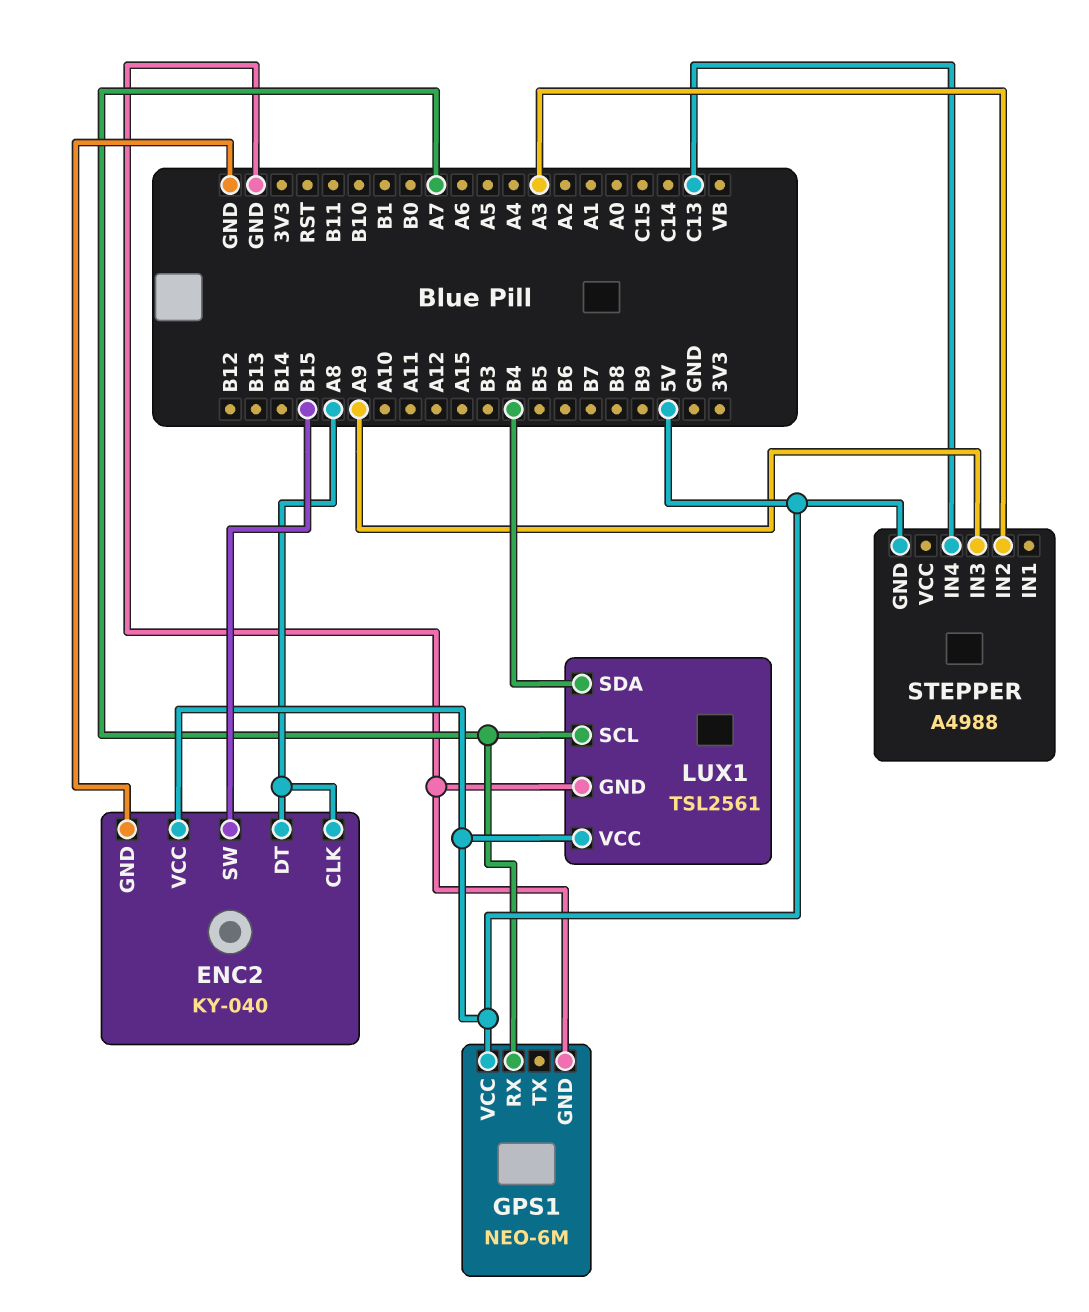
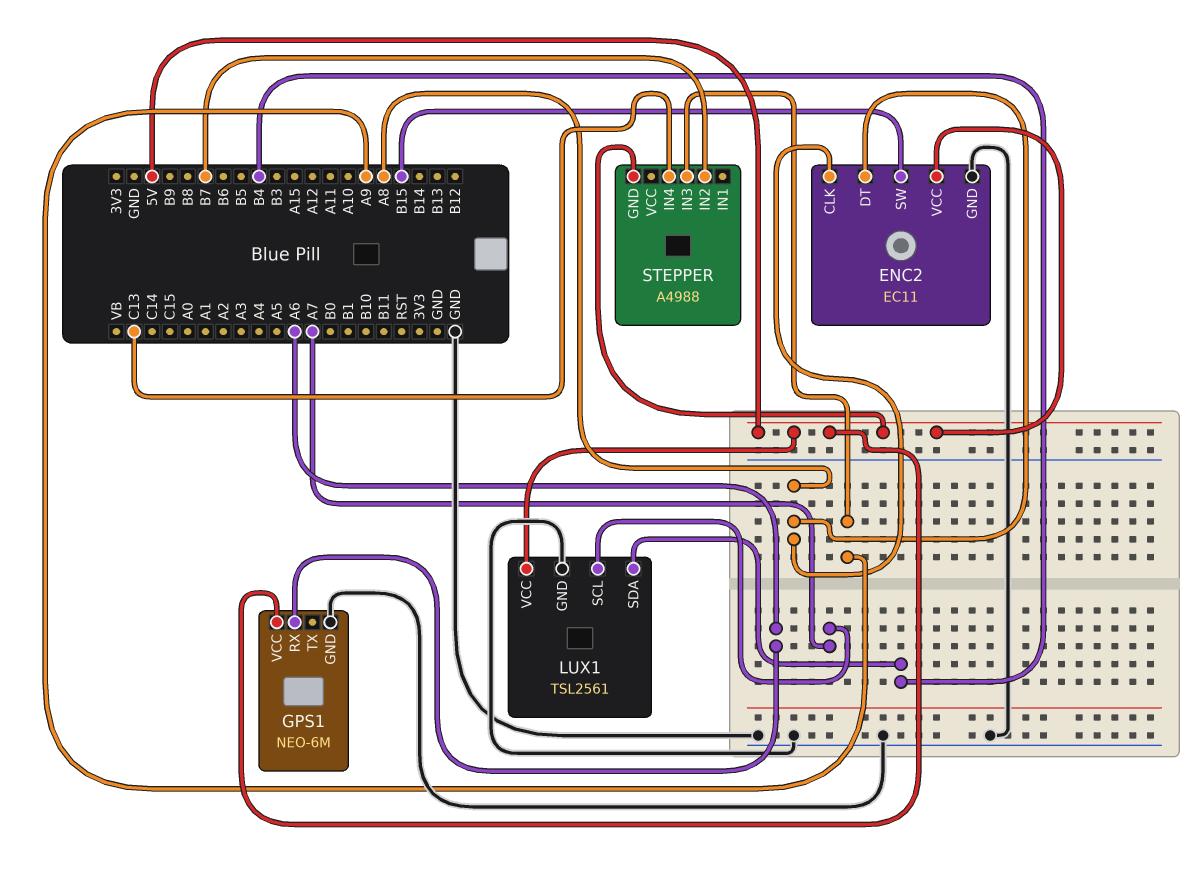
ENC2: KY-040 -> EC11
GPS1 pin RX: A7 -> A6
STEPPER pin IN2: A3 -> B7

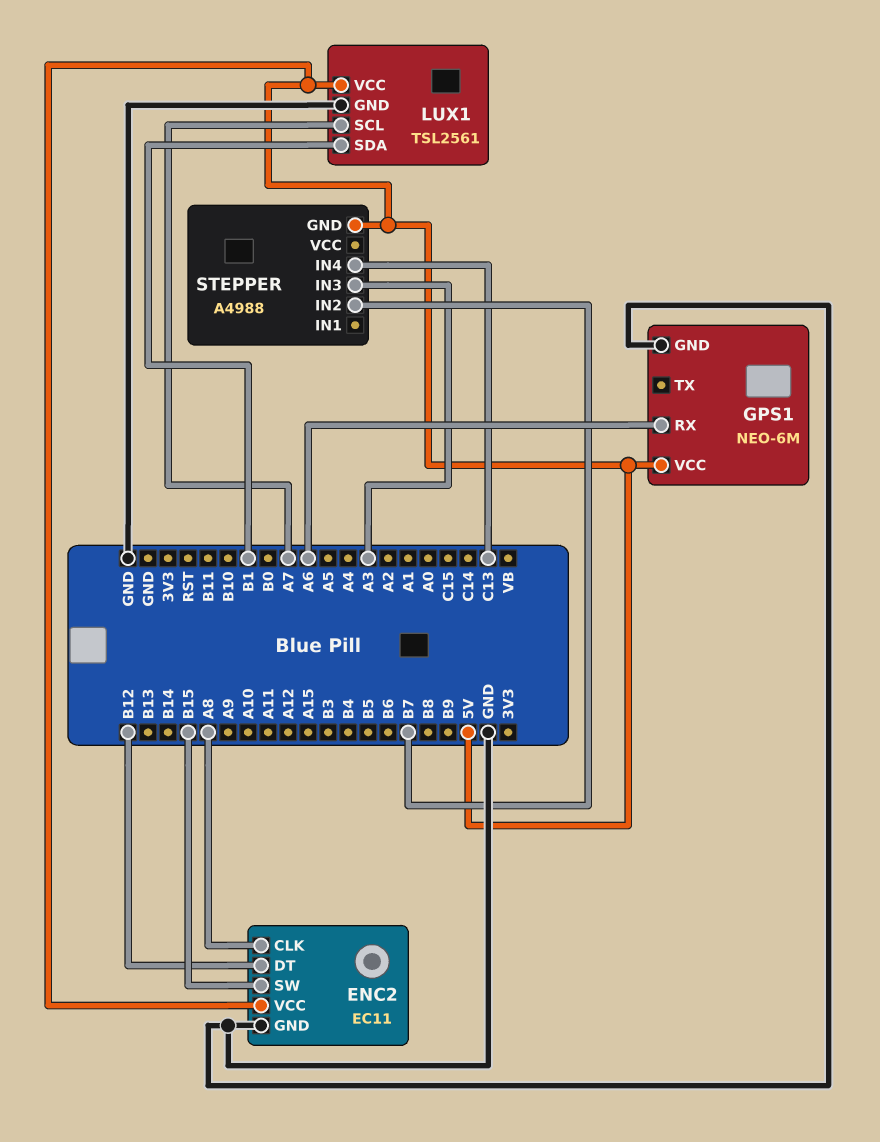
ENC2 pin DT: A8 -> B12
LUX1 pin SDA: B4 -> B1
STEPPER pin IN3: A9 -> A3

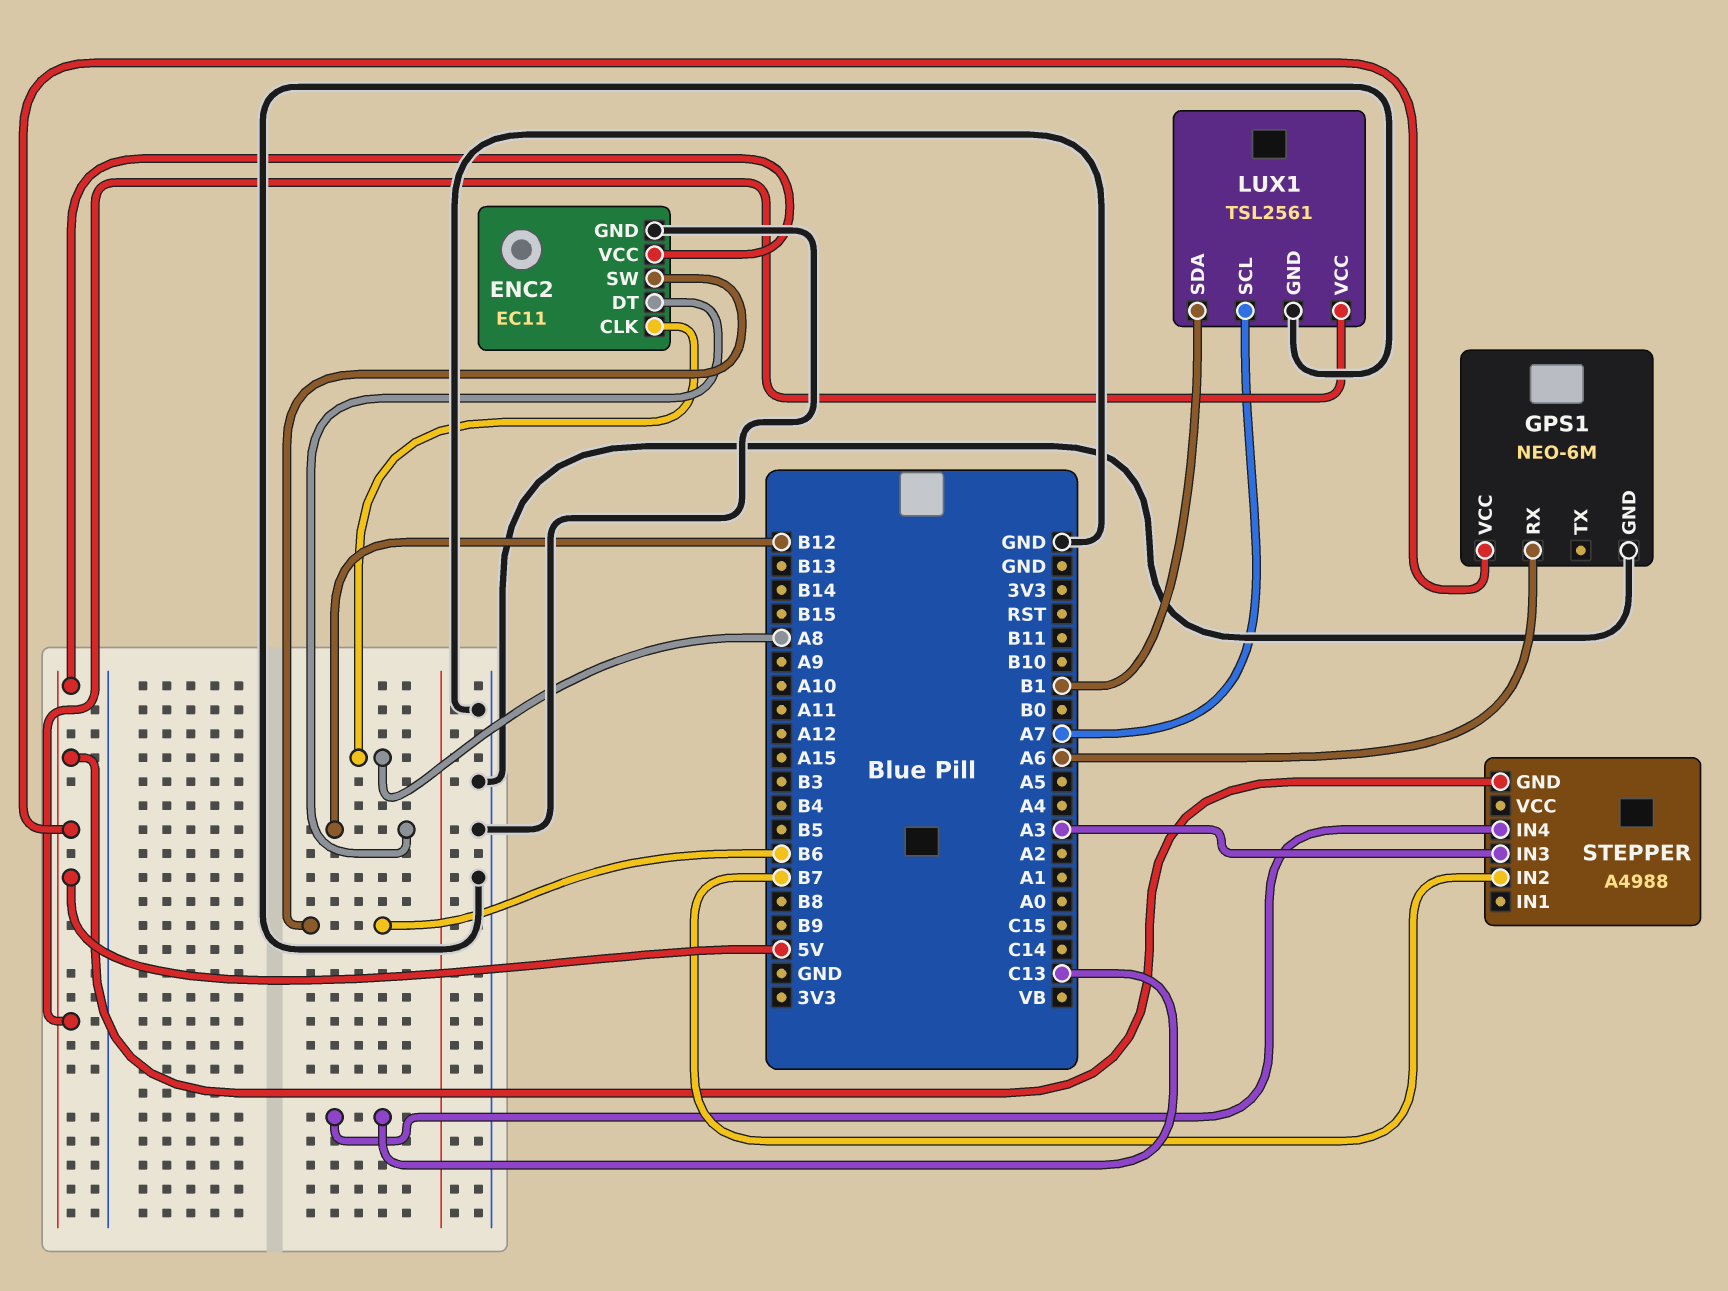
ENC2 pin SW: B15 -> B6

